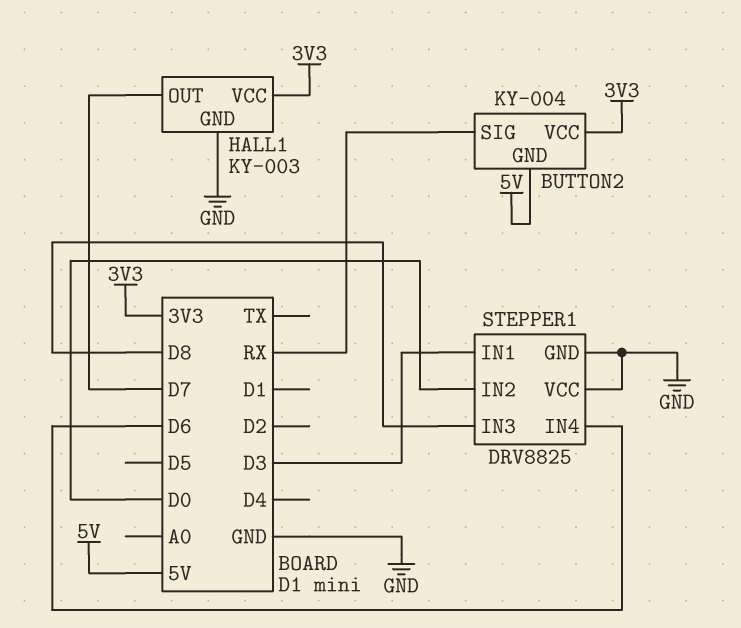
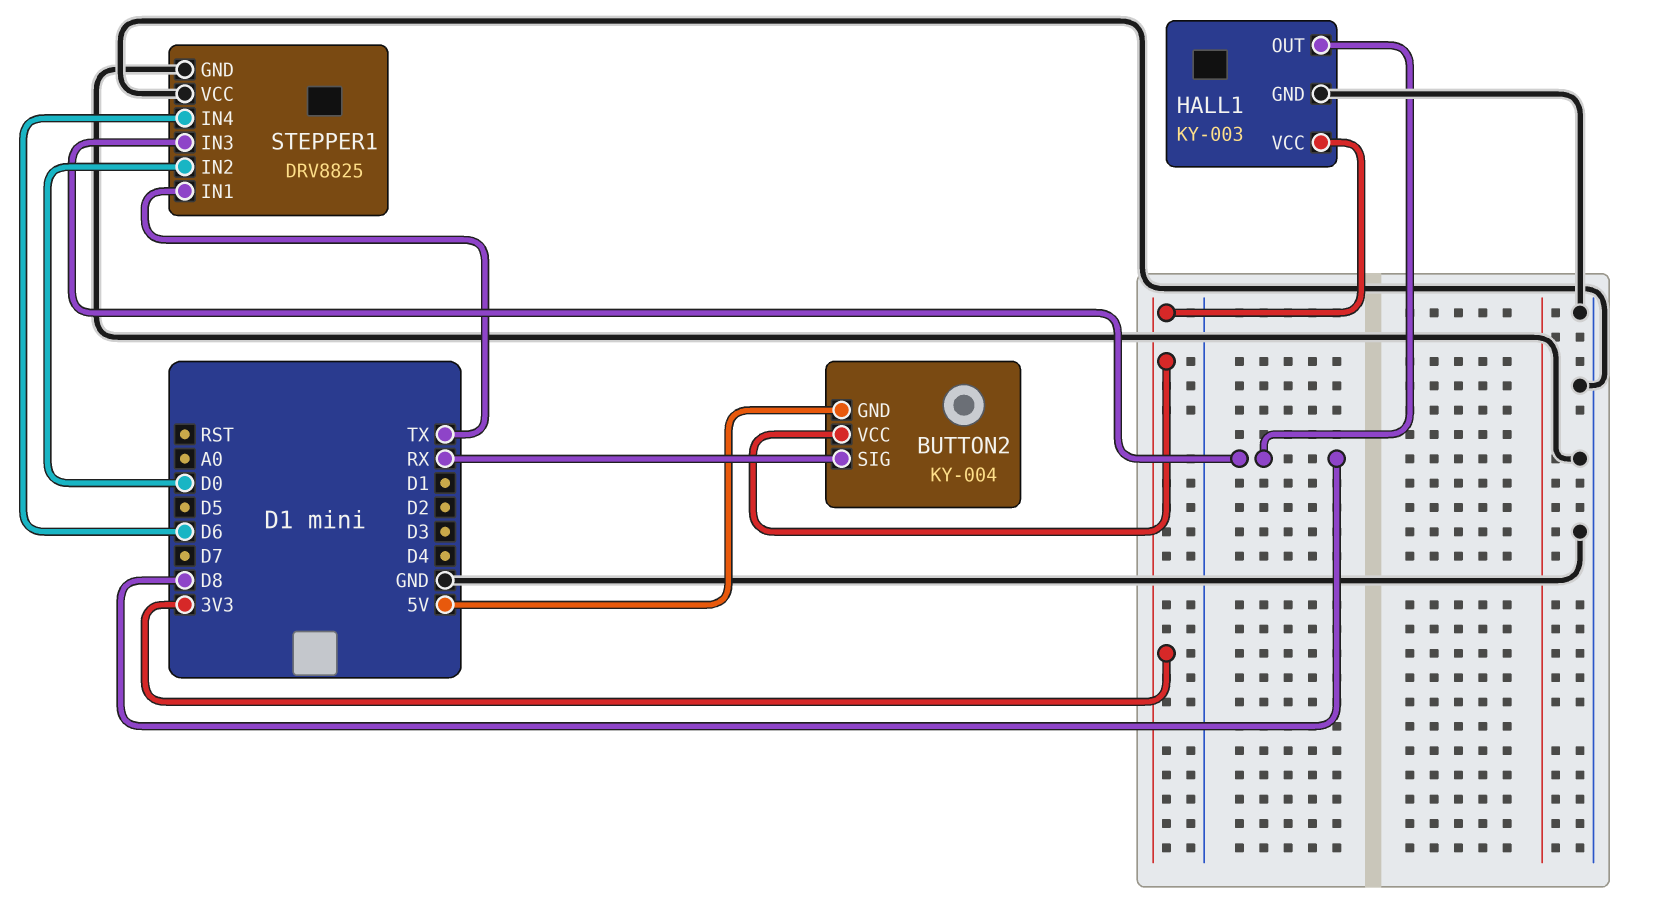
HALL1 pin OUT: D7 -> D8
STEPPER1 pin IN1: D3 -> TX

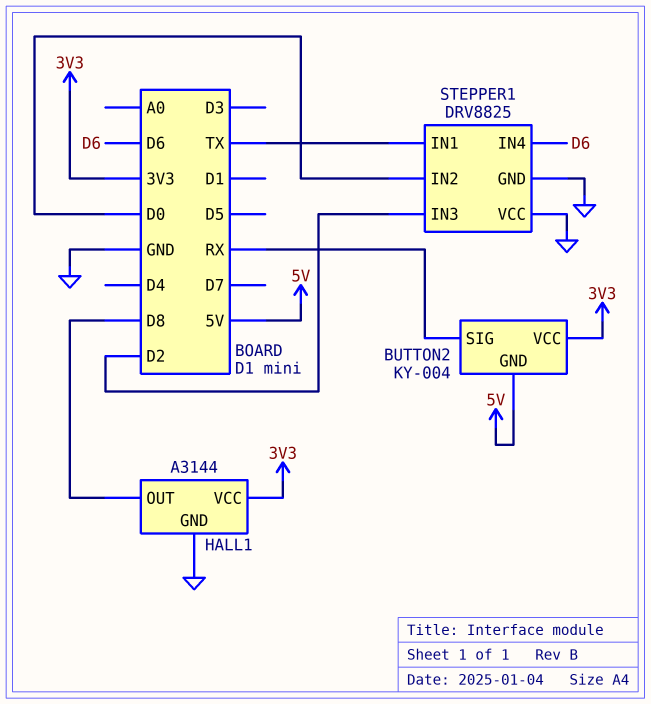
HALL1: KY-003 -> A3144
STEPPER1 pin IN3: D8 -> D2

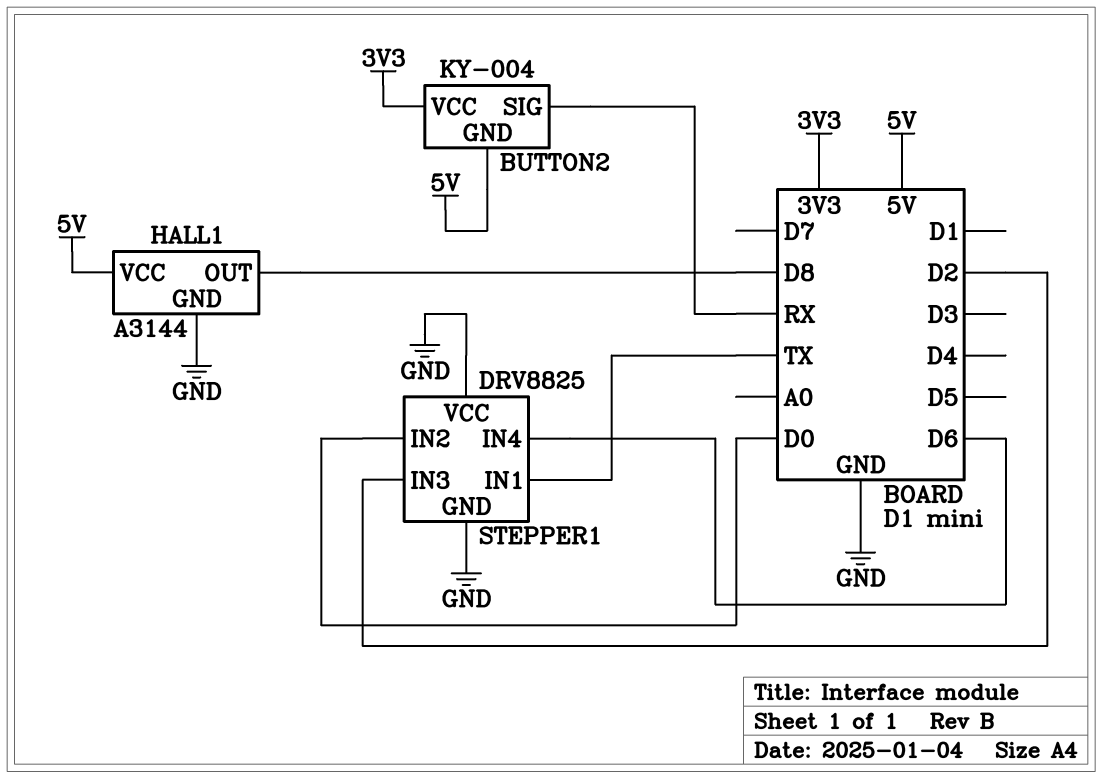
HALL1 pin VCC: 3V3 -> 5V

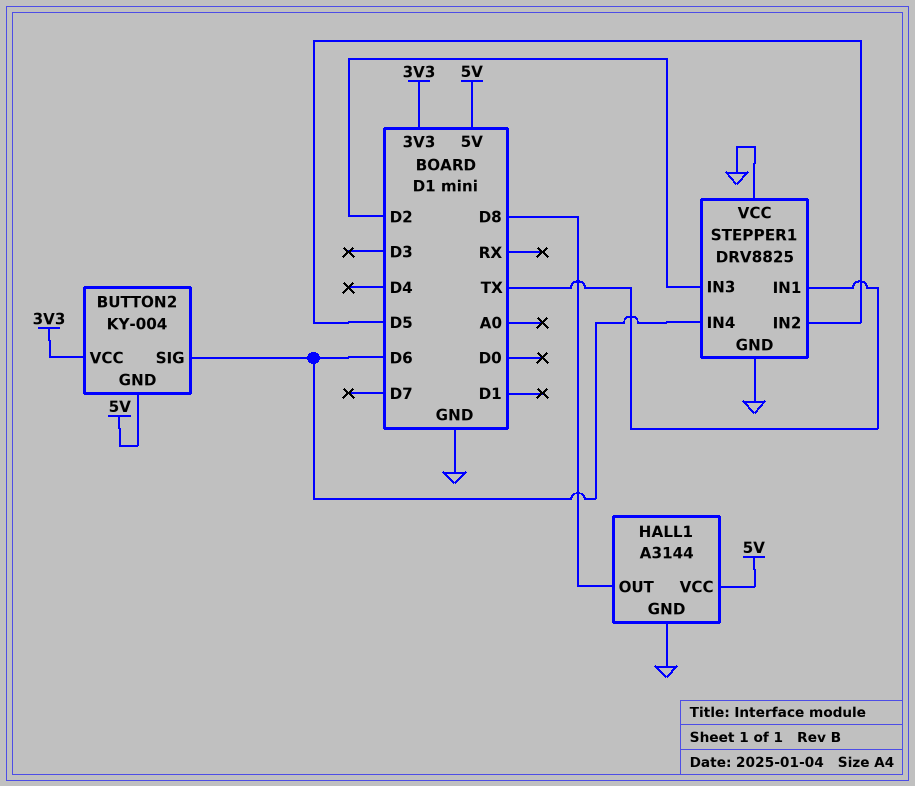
BUTTON2 pin SIG: RX -> D6
STEPPER1 pin IN2: D0 -> D5

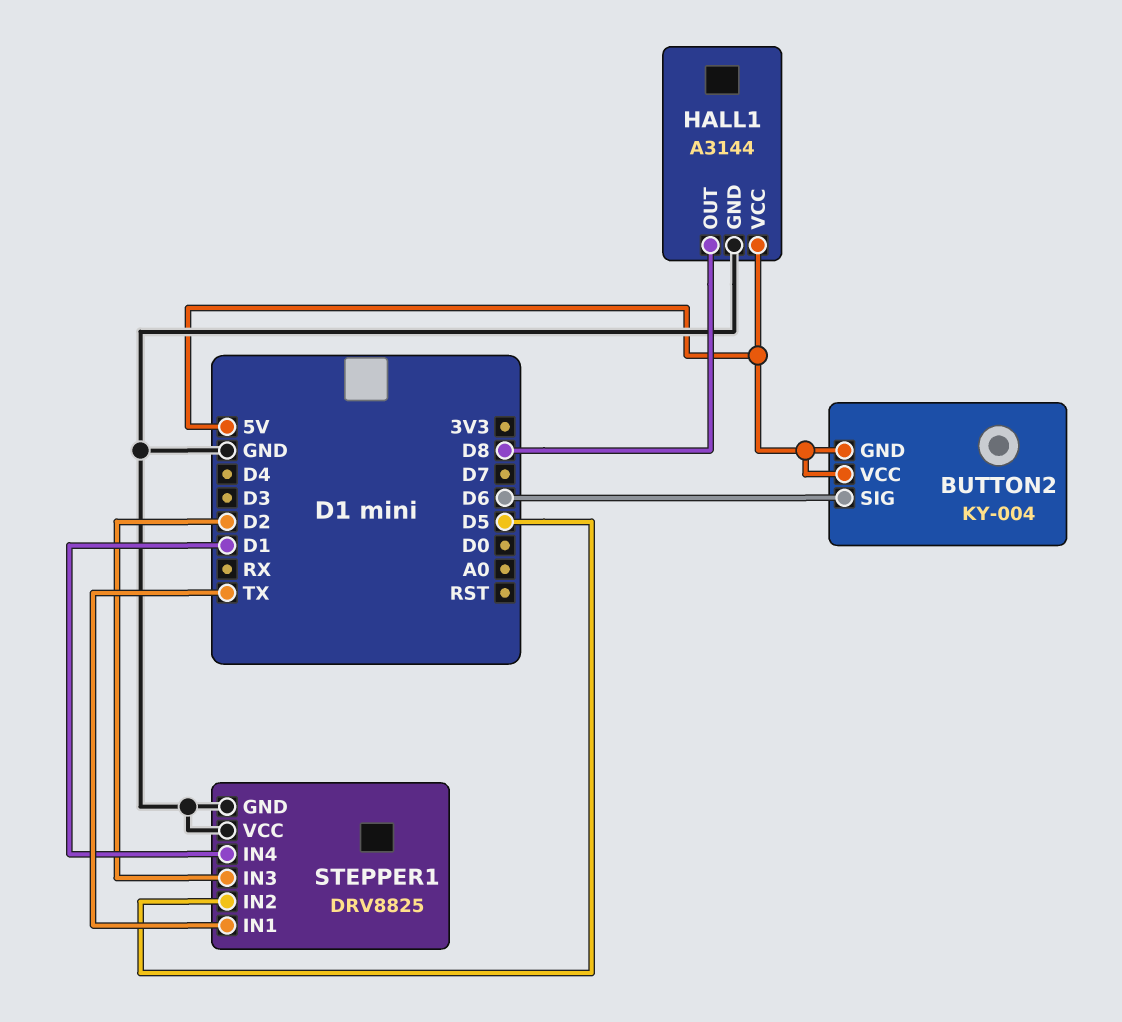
BUTTON2 pin VCC: 3V3 -> 5V
STEPPER1 pin IN4: D6 -> D1

